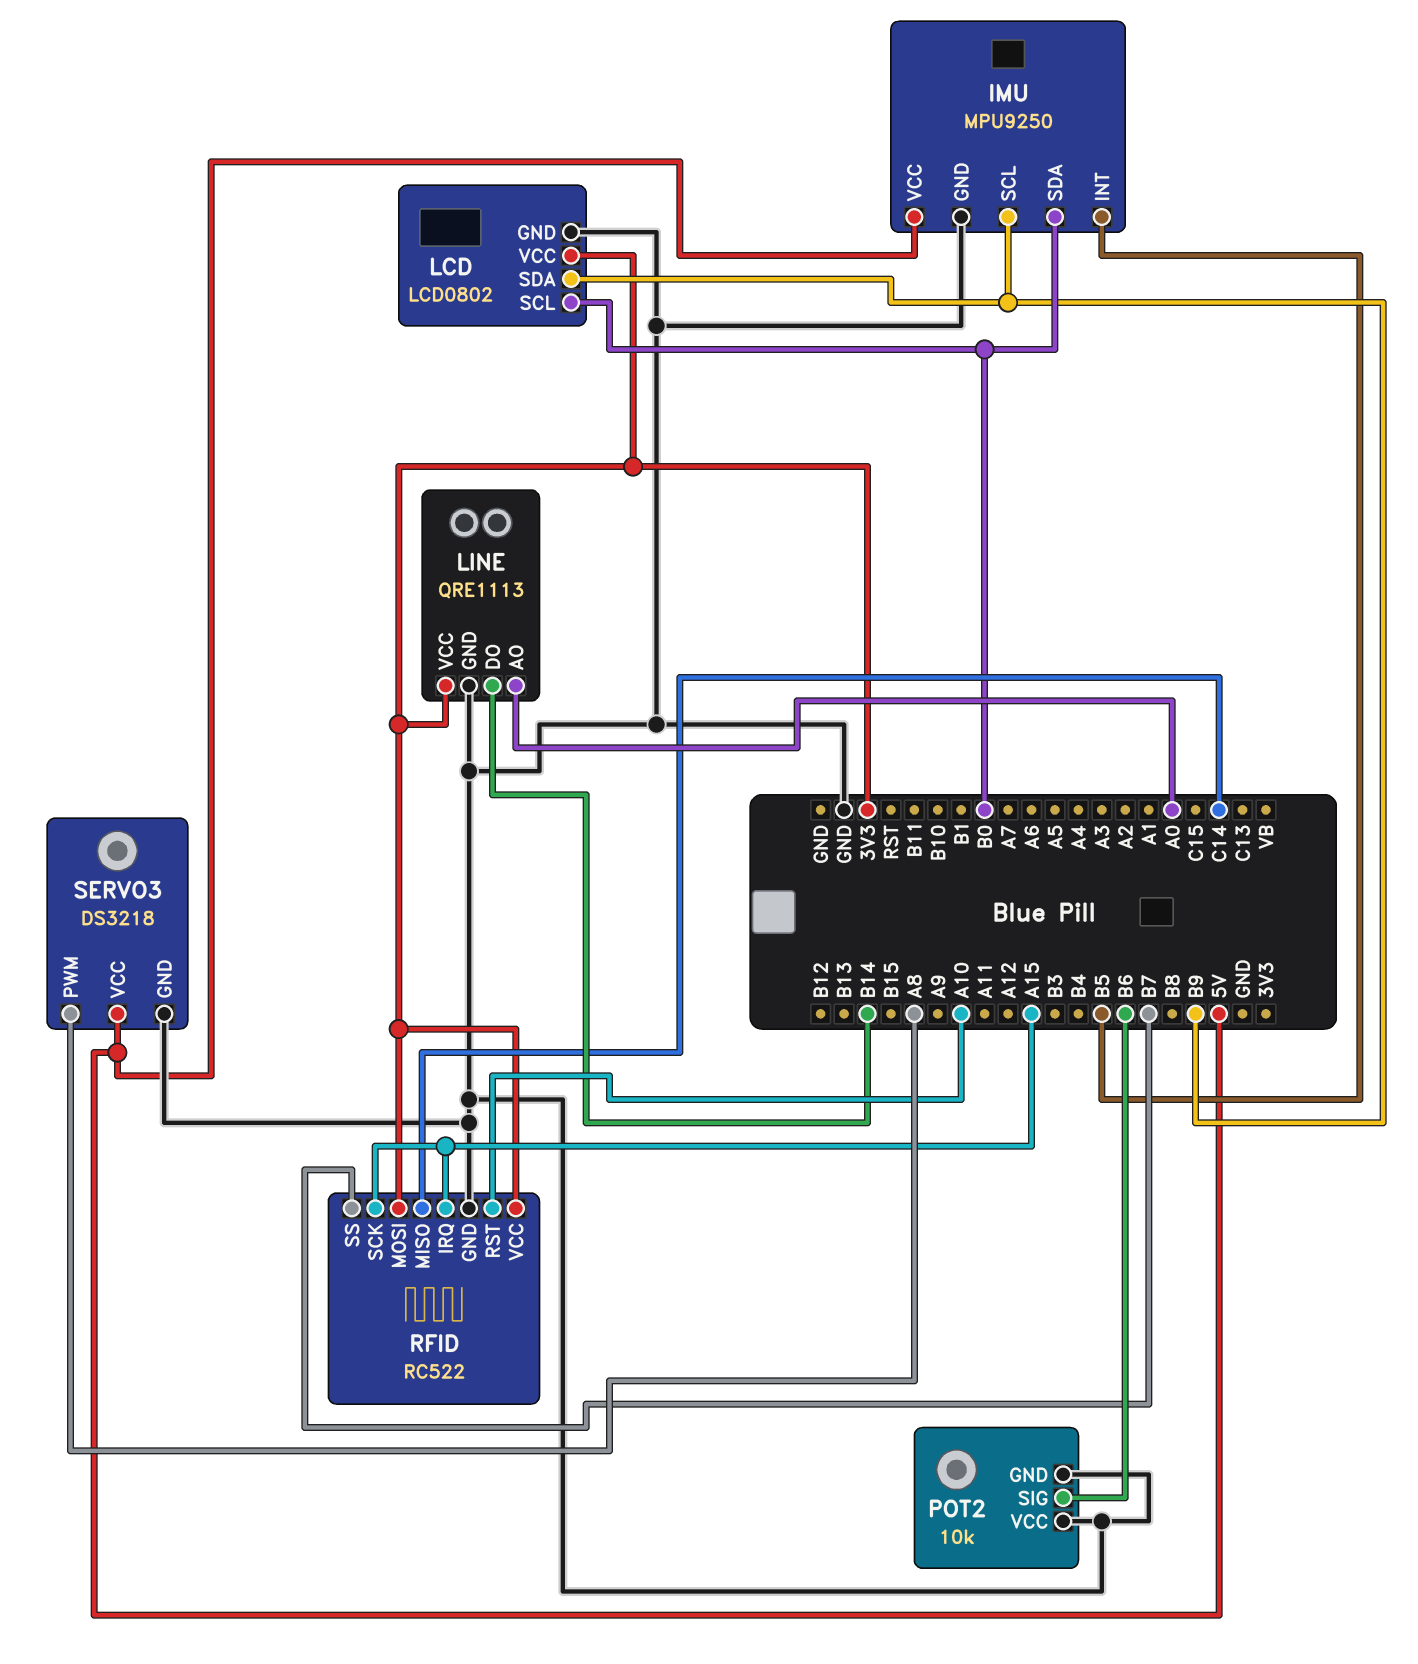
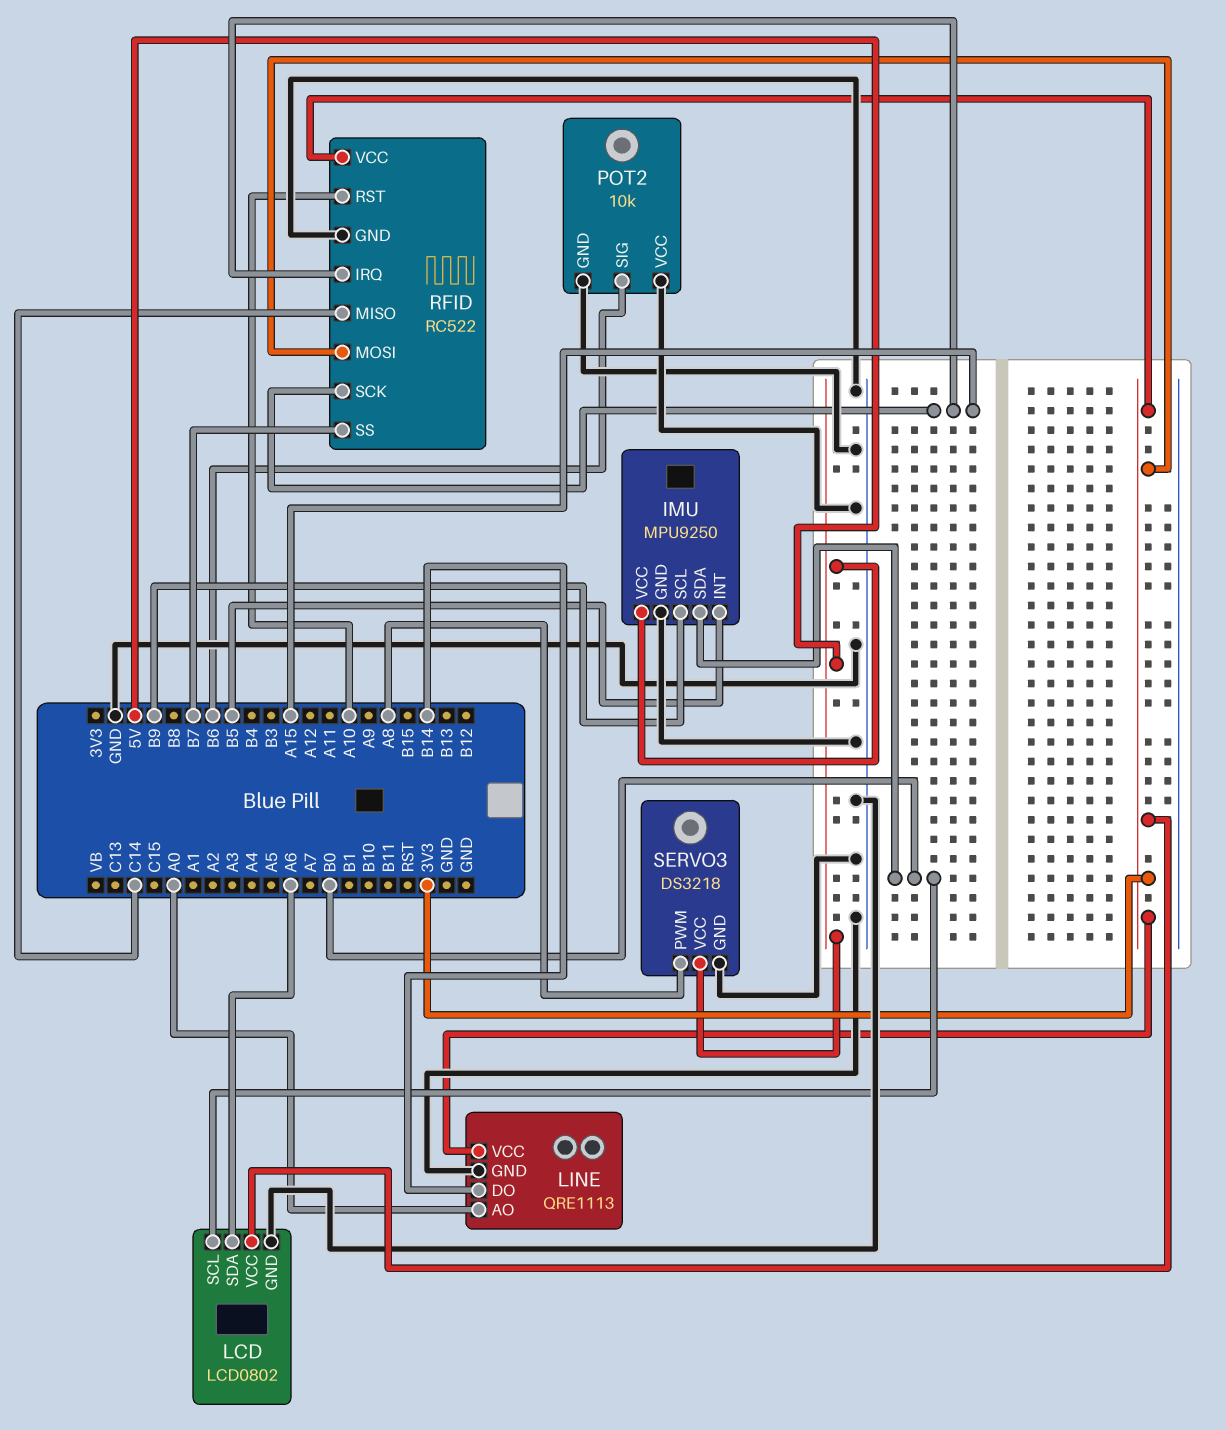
LCD pin SDA: B9 -> A6

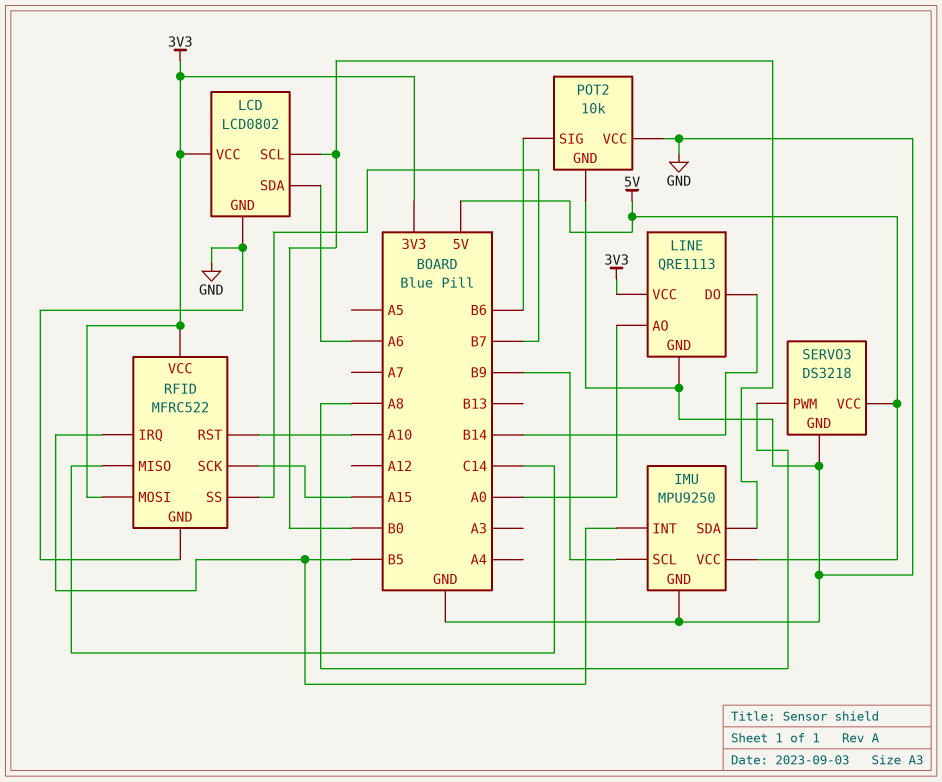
RFID: RC522 -> MFRC522
RFID pin IRQ: A15 -> B5

